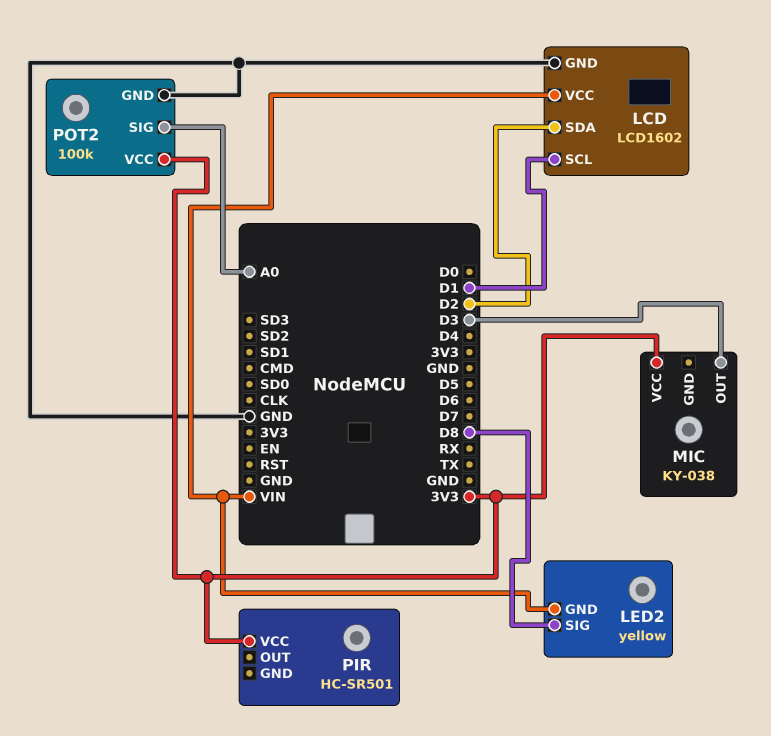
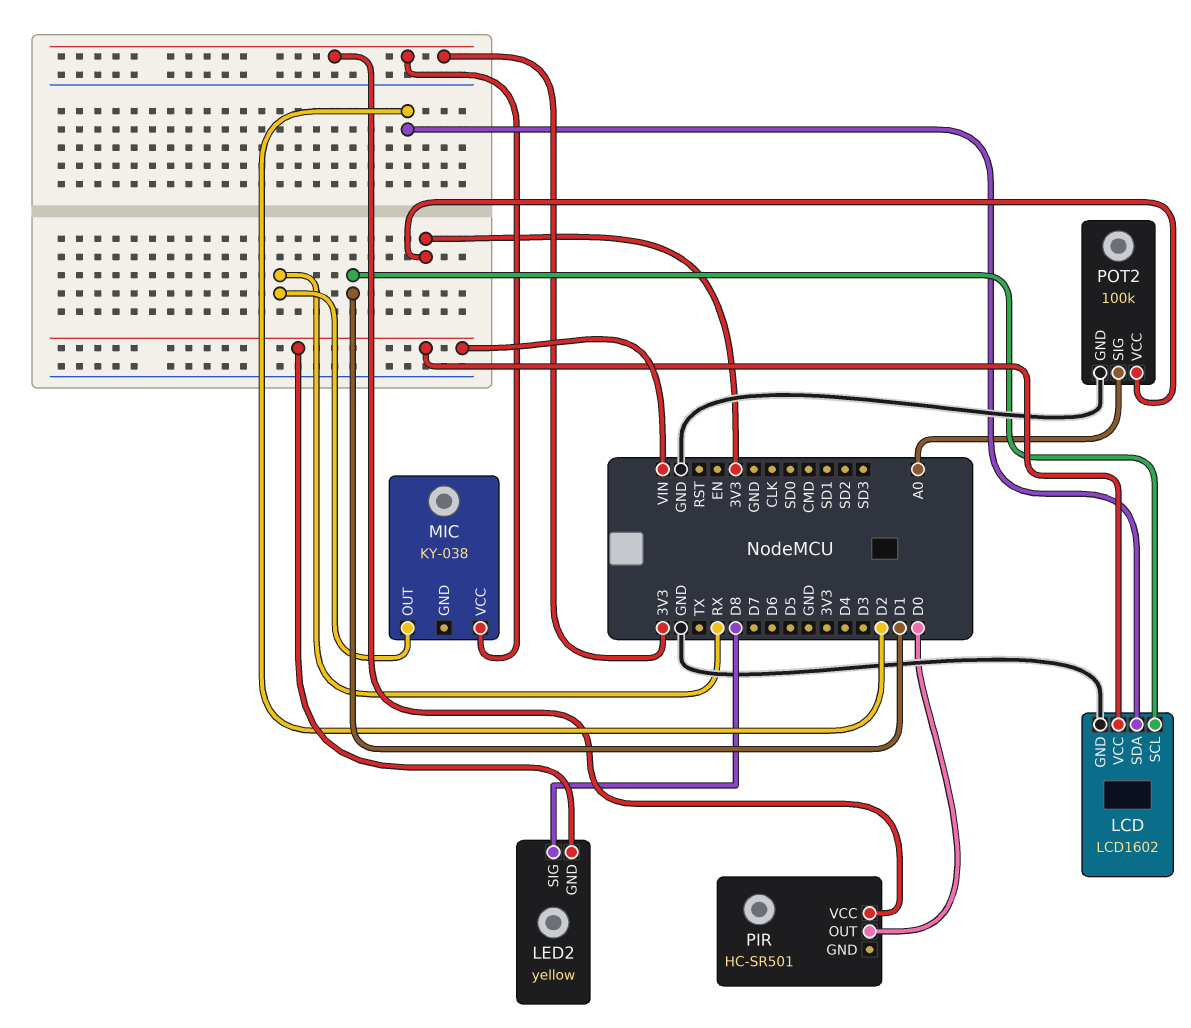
MIC pin OUT: D3 -> RX
PIR pin OUT: none -> D0

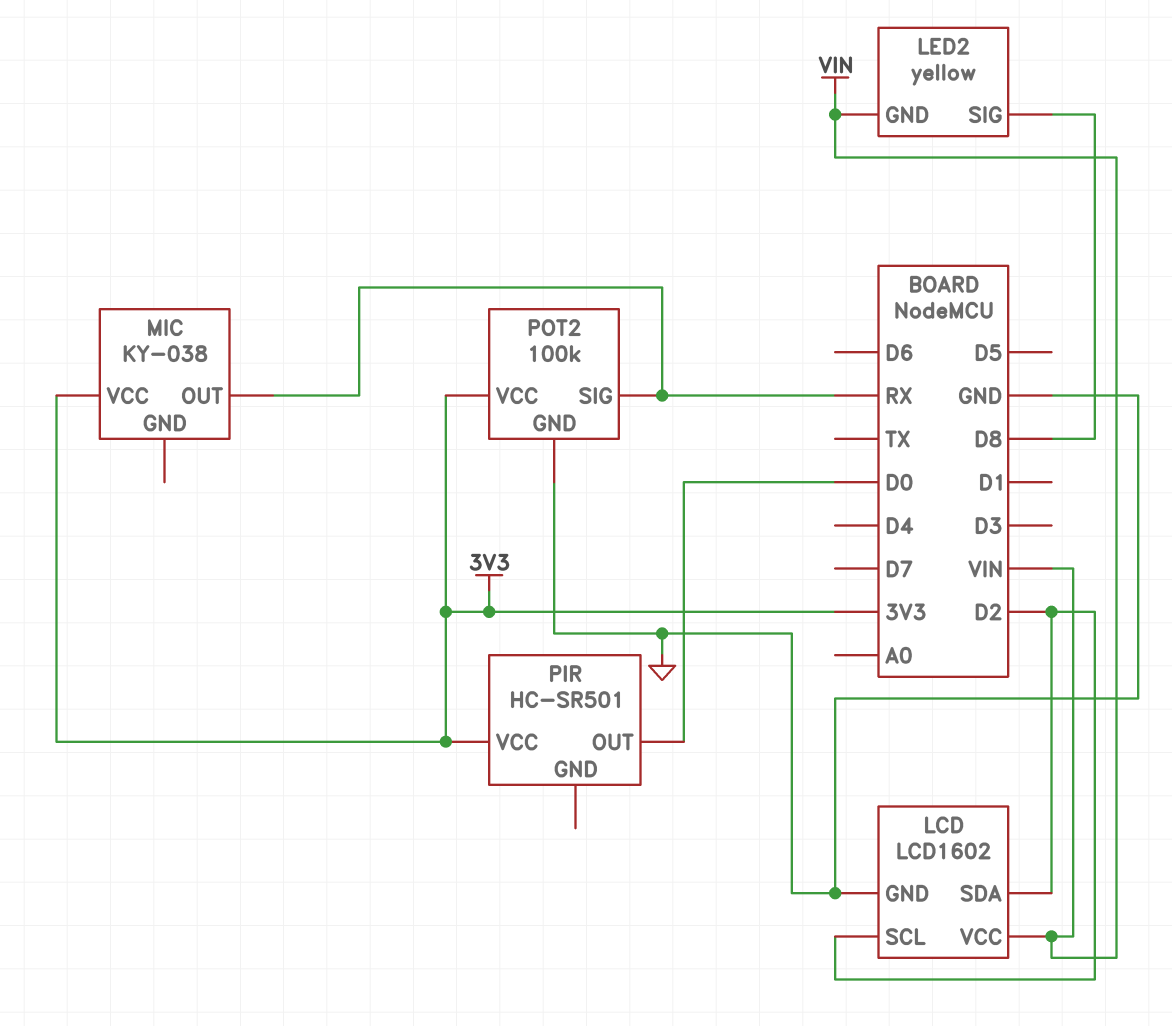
LCD pin SCL: D1 -> D2
POT2 pin SIG: A0 -> RX

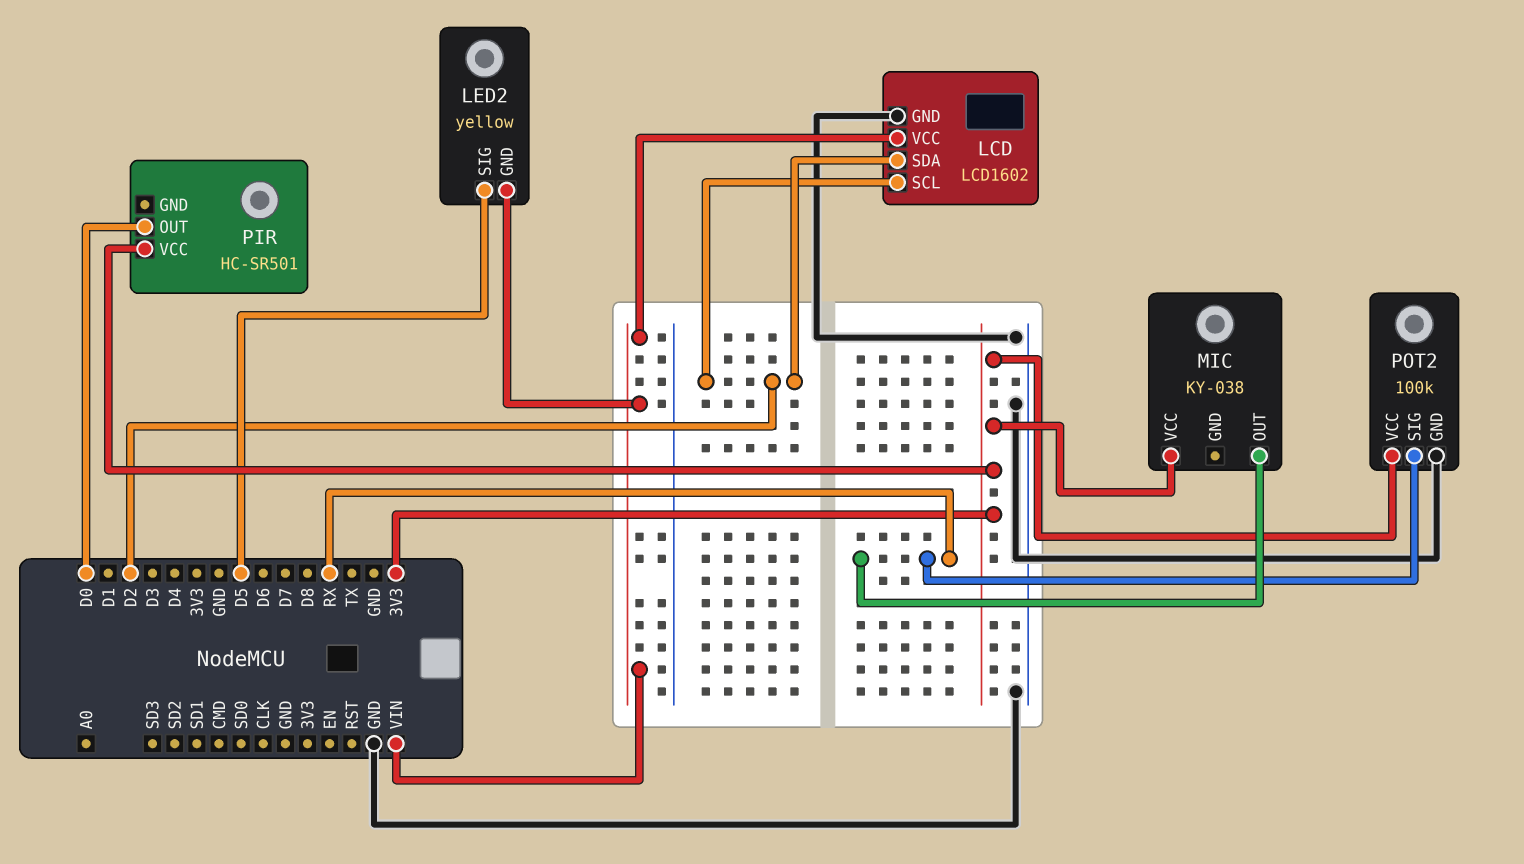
LED2 pin SIG: D8 -> D5

